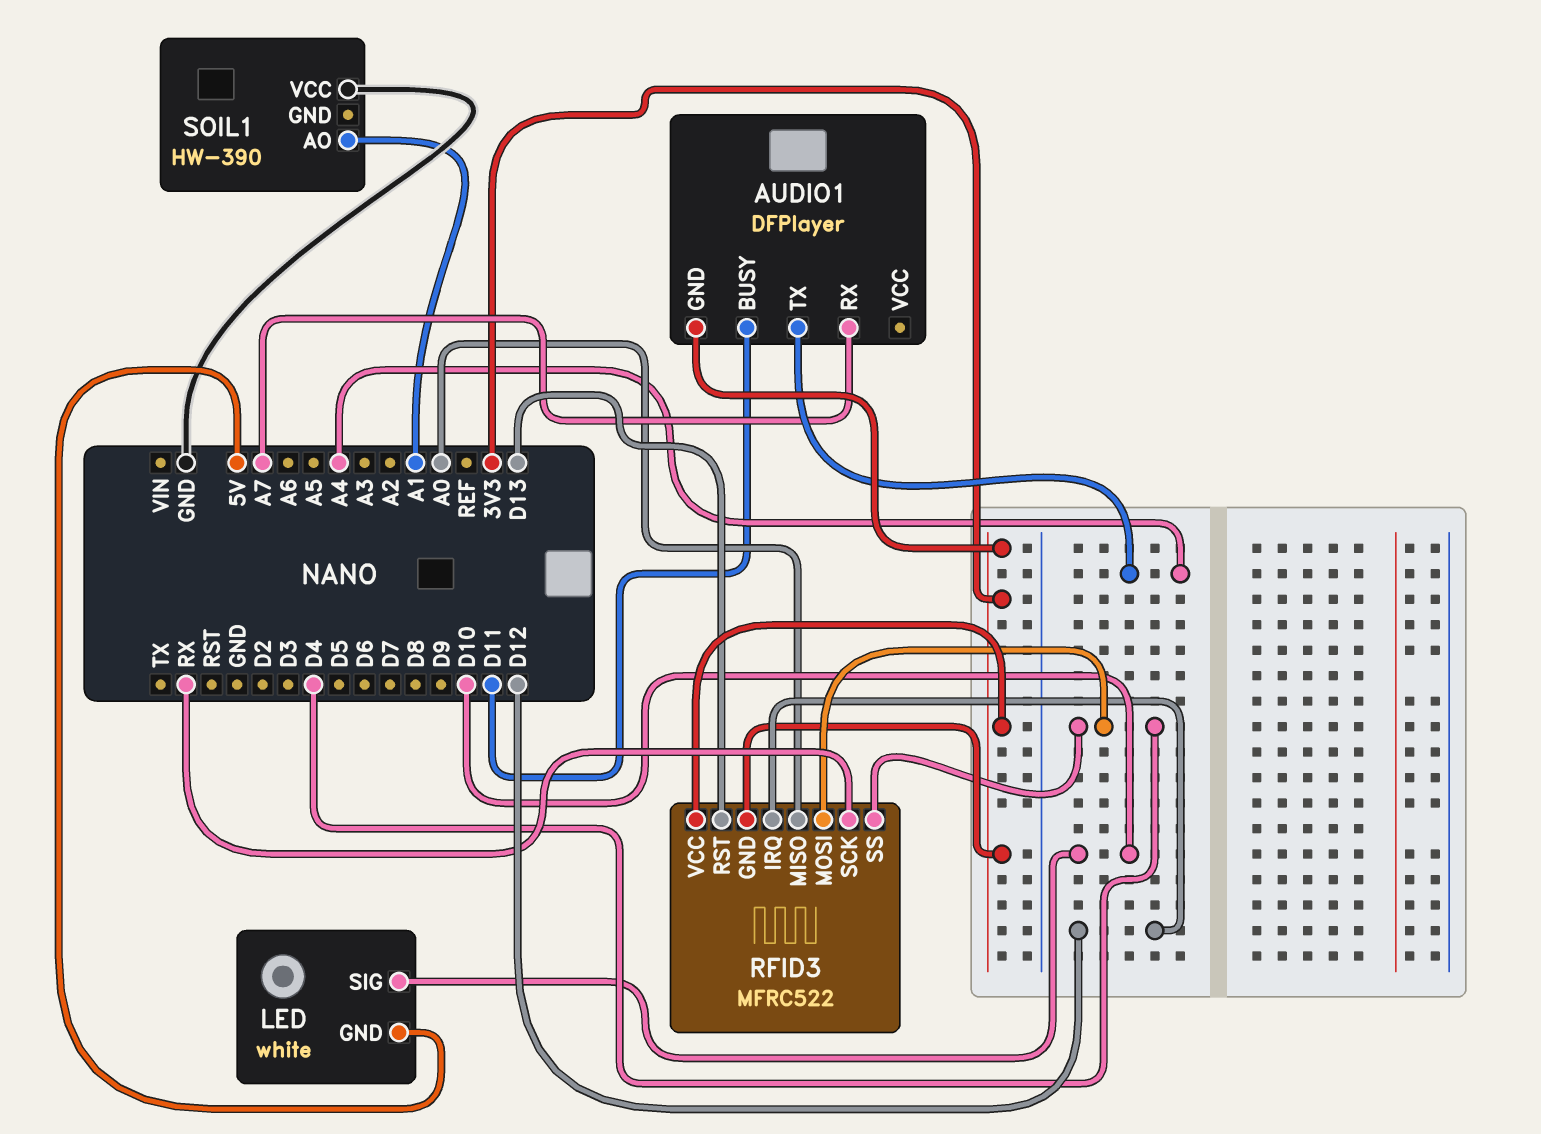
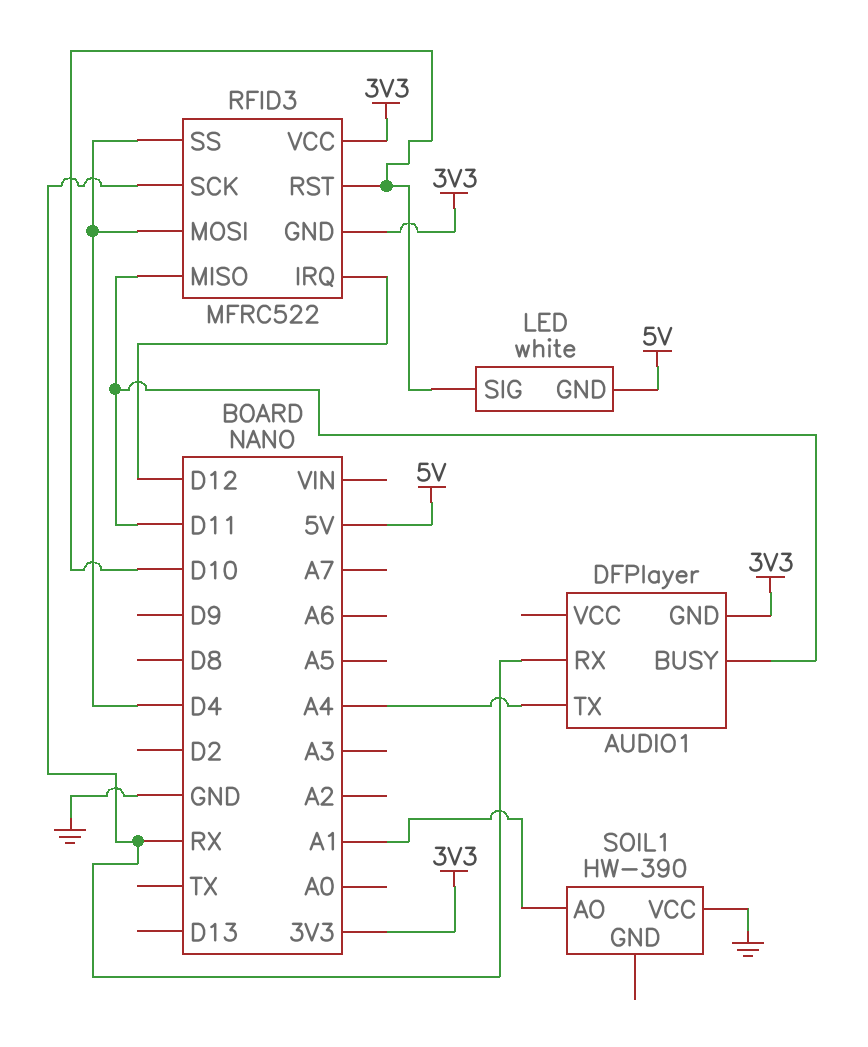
AUDIO1 pin RX: A7 -> RX
RFID3 pin MISO: A0 -> D11
RFID3 pin RST: D13 -> D10

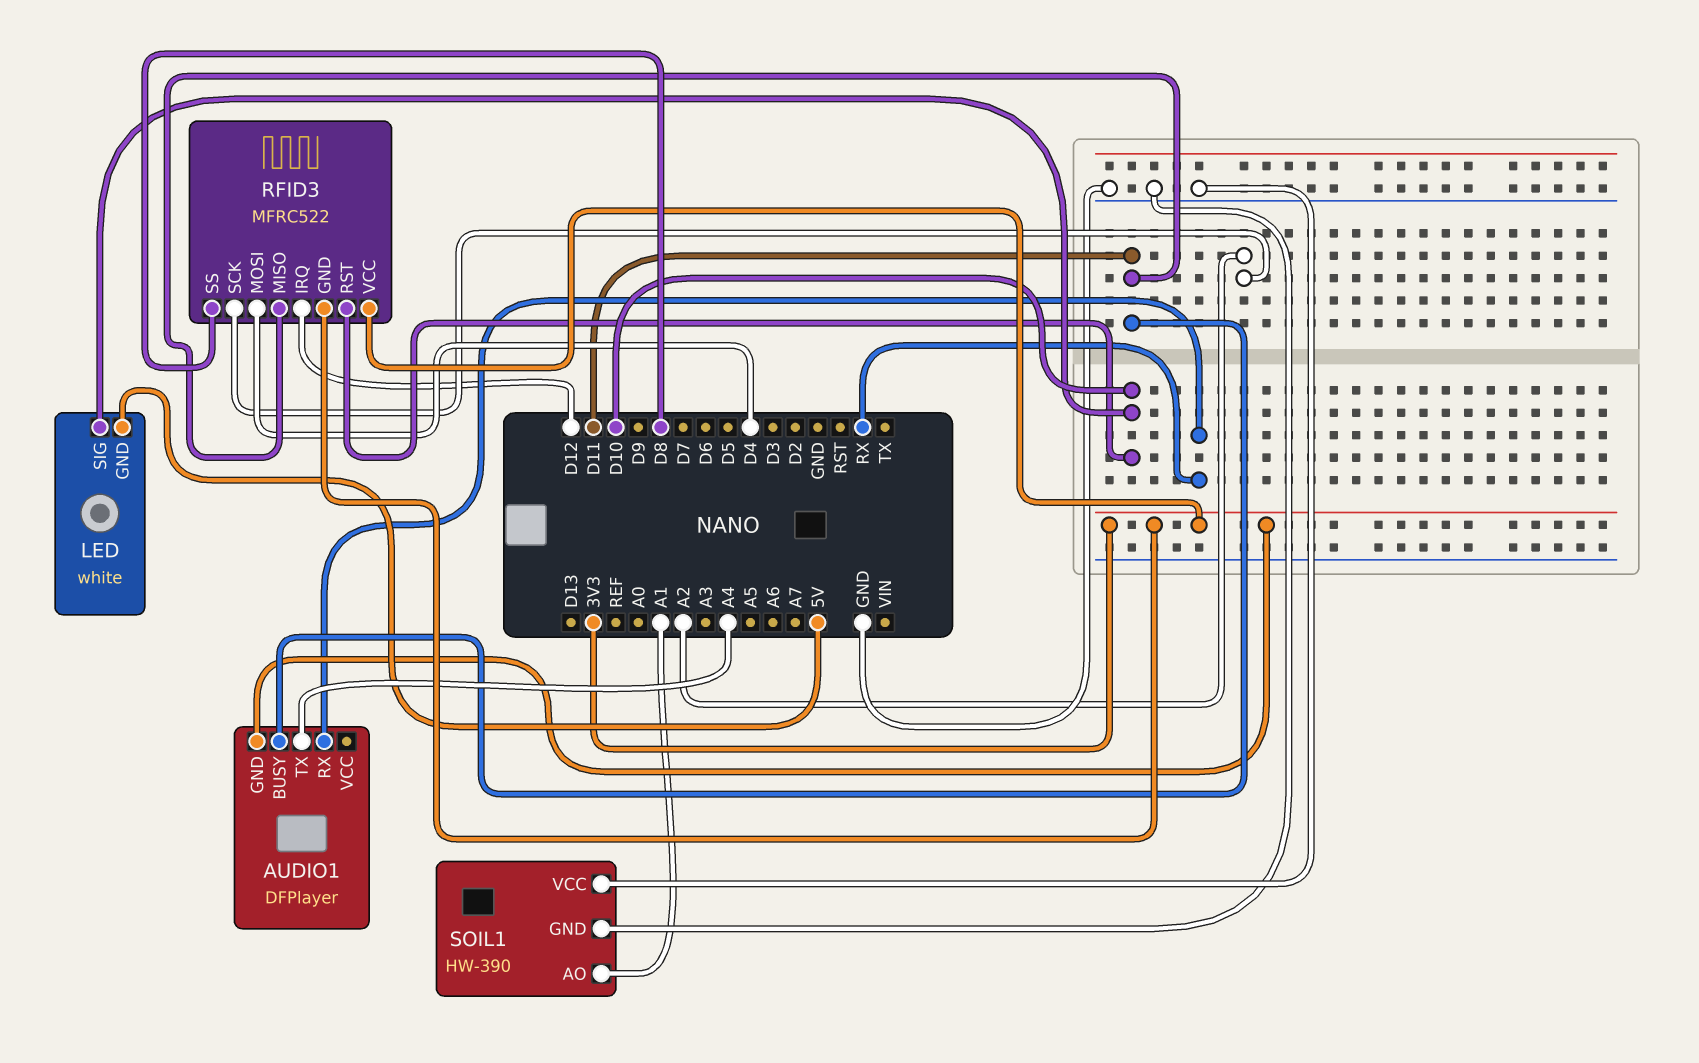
RFID3 pin SCK: RX -> A2
RFID3 pin SS: D4 -> D8
SOIL1 pin GND: none -> GND

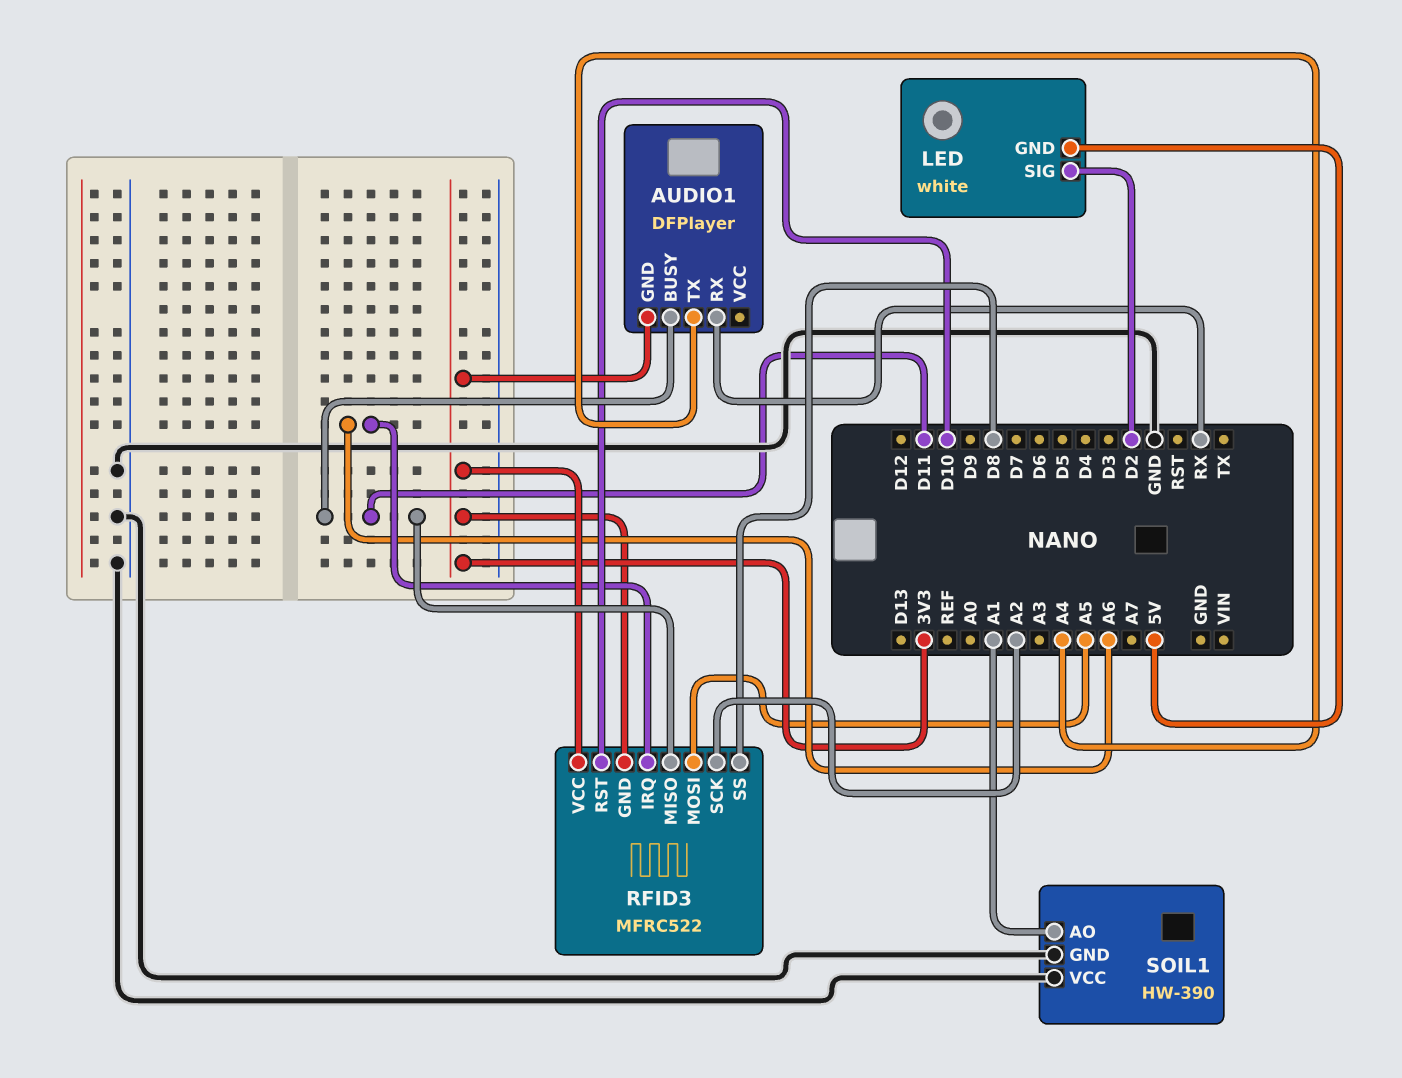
LED pin SIG: D10 -> D2
RFID3 pin IRQ: D12 -> A6
RFID3 pin MOSI: D4 -> A5

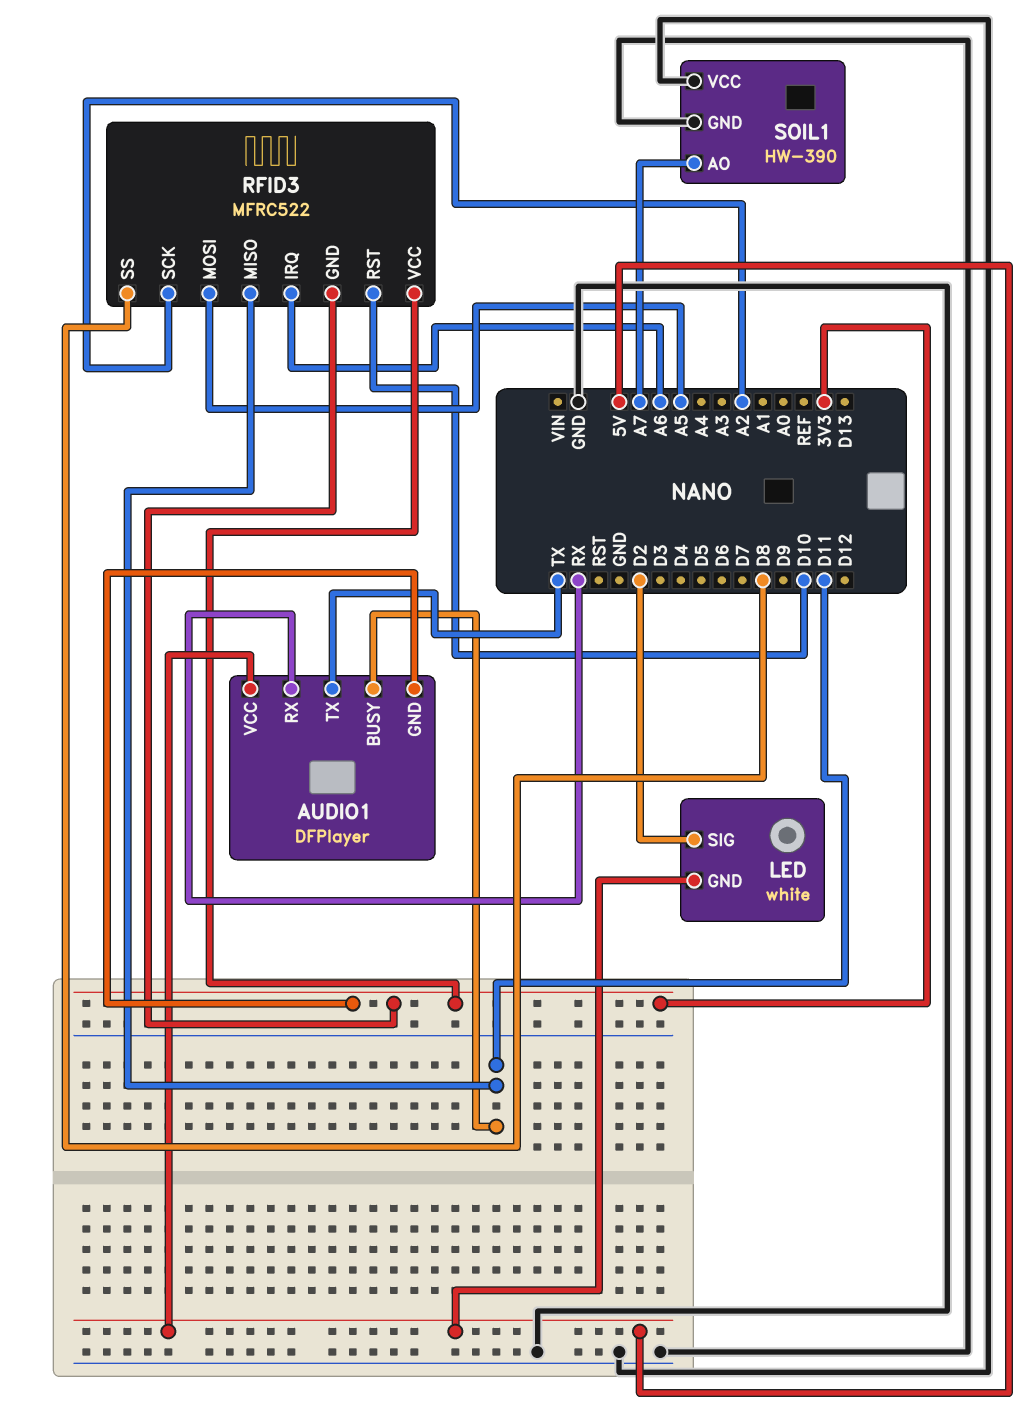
AUDIO1 pin TX: A4 -> TX
AUDIO1 pin VCC: none -> 5V
SOIL1 pin AO: A1 -> A7

